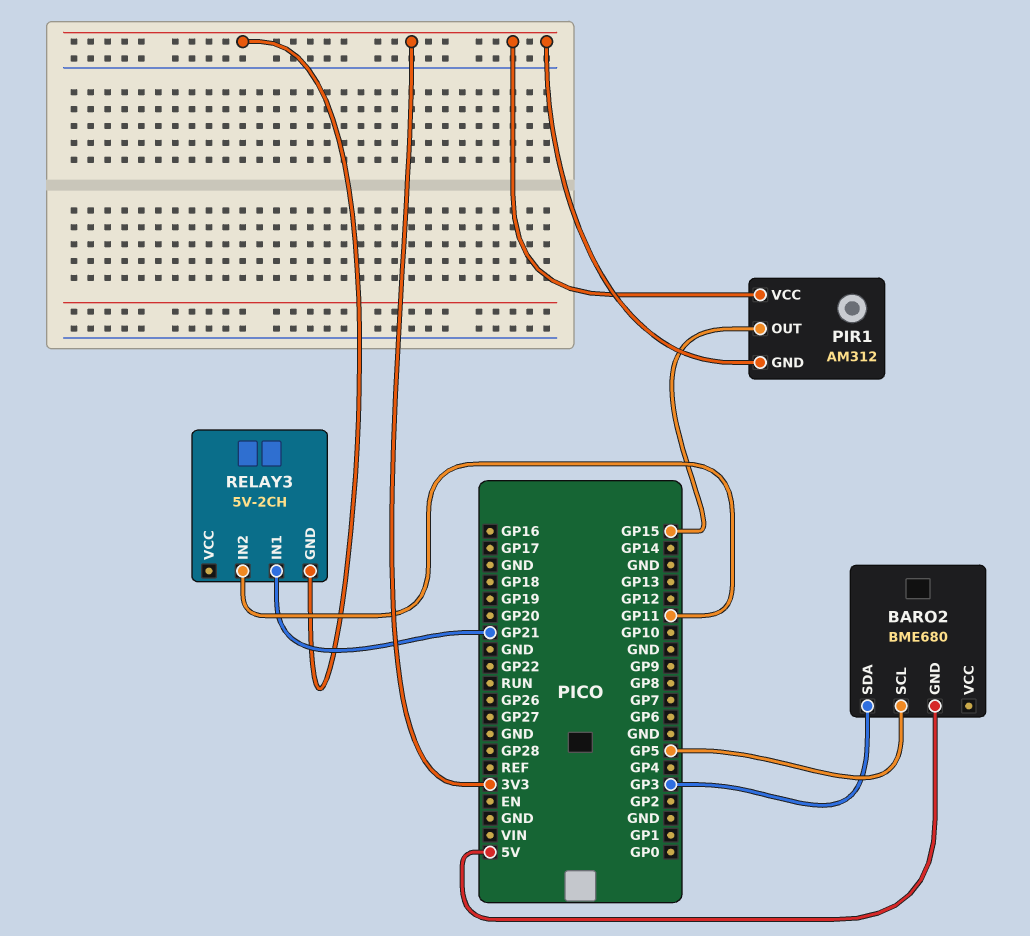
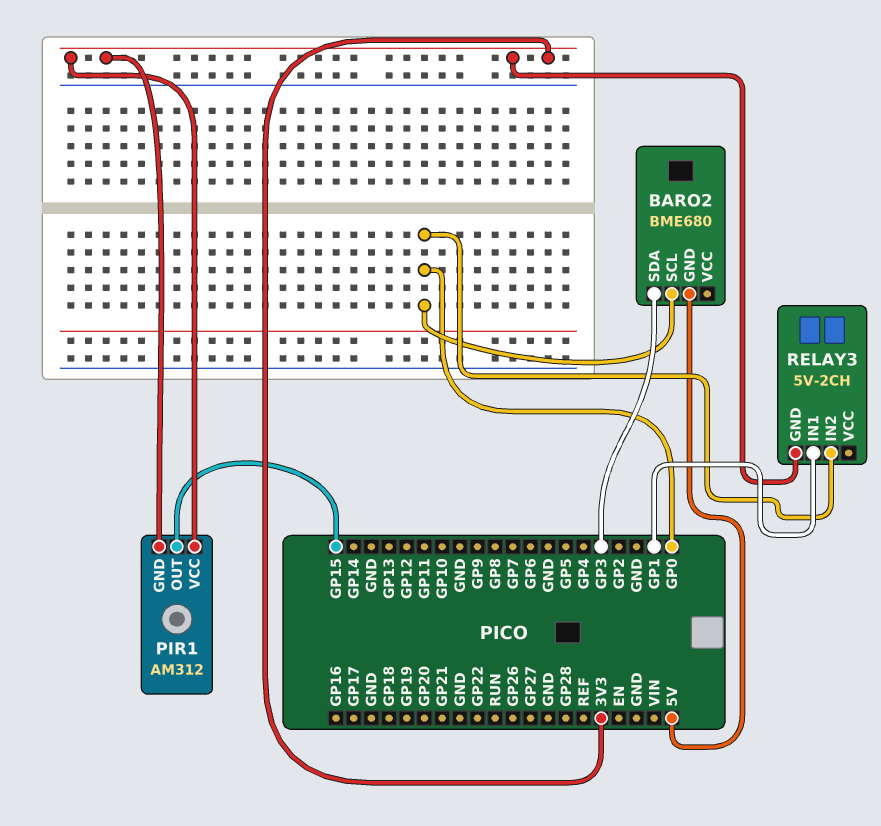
BARO2 pin SCL: GP5 -> GP0
RELAY3 pin IN1: GP21 -> GP1
RELAY3 pin IN2: GP11 -> GP0

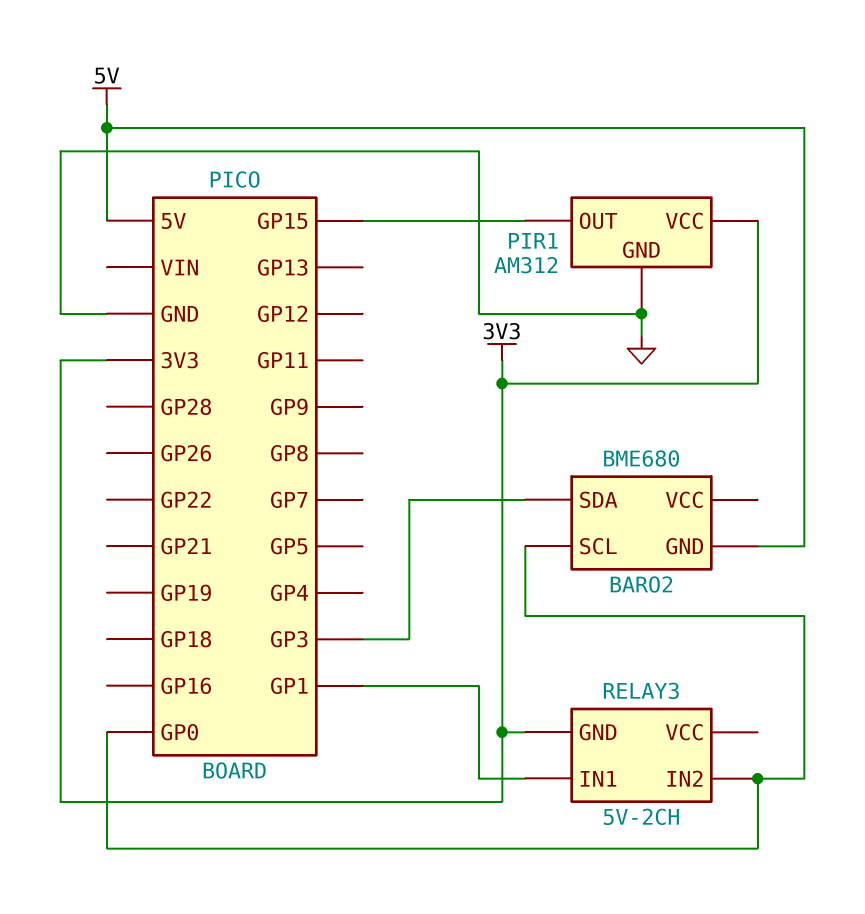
PIR1 pin GND: 3V3 -> GND

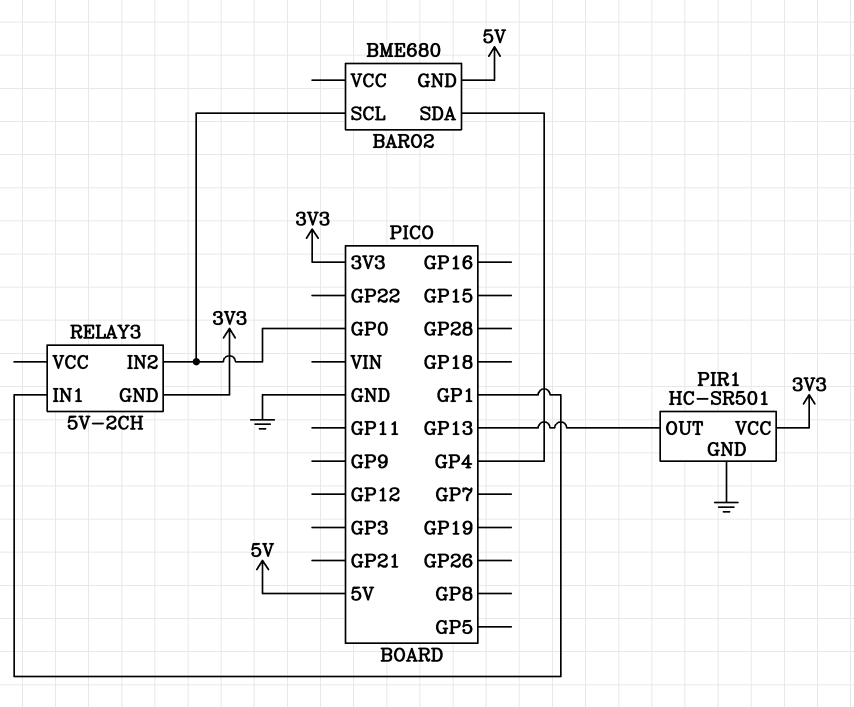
BARO2 pin SDA: GP3 -> GP4
PIR1: AM312 -> HC-SR501
PIR1 pin OUT: GP15 -> GP13

